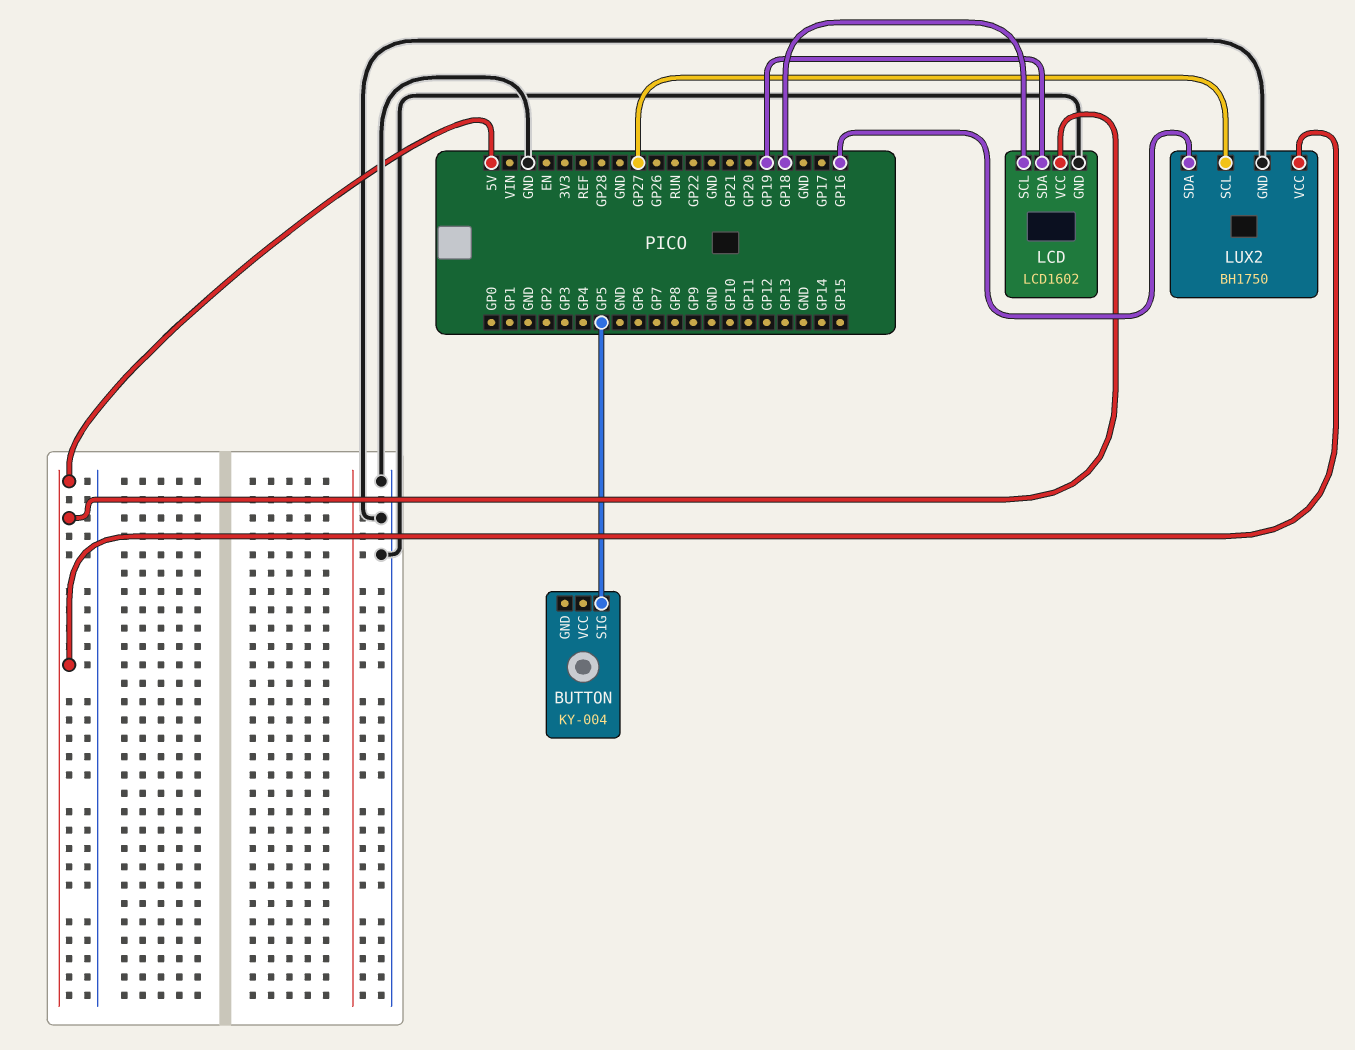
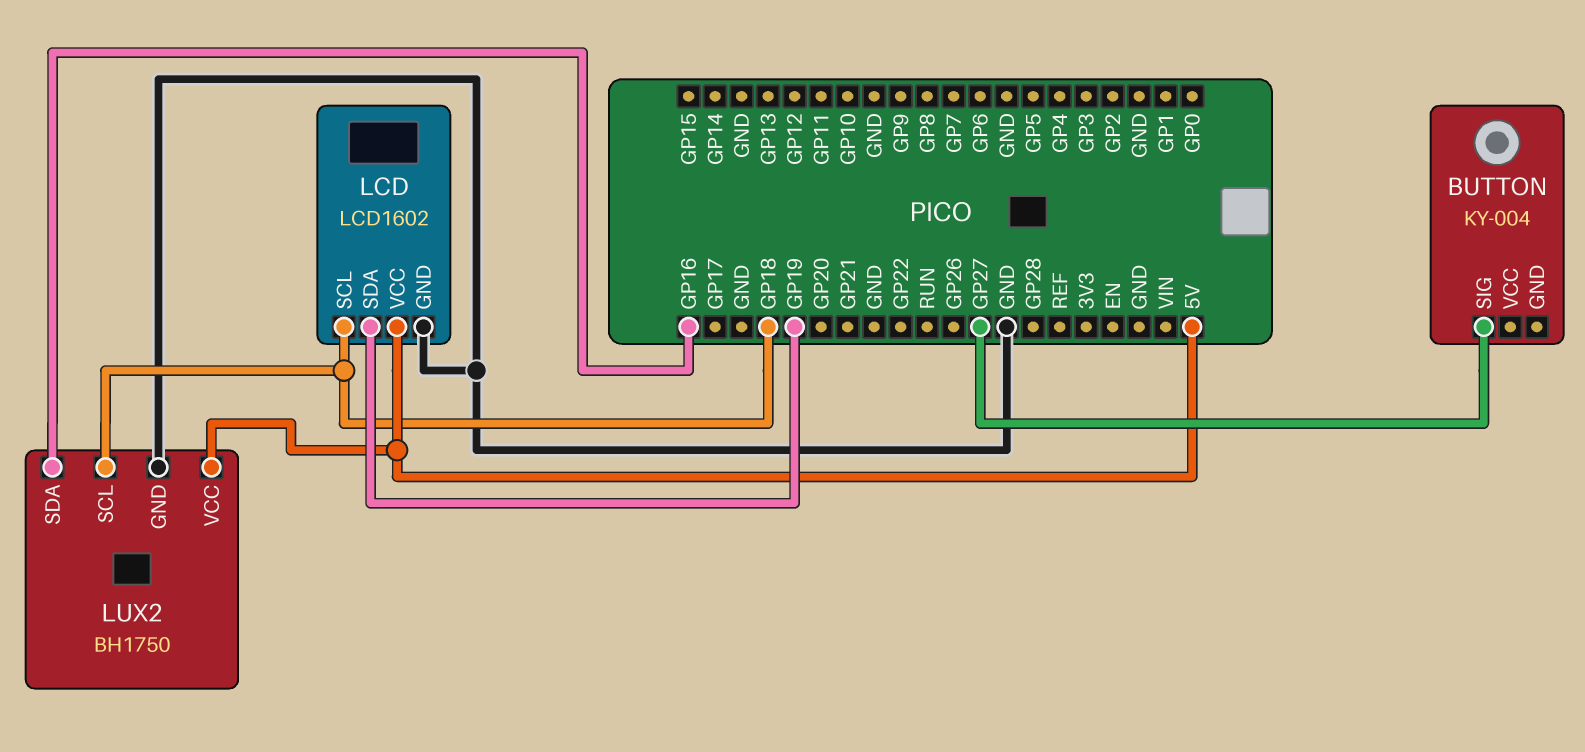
BUTTON pin SIG: GP5 -> GP27
LUX2 pin SCL: GP27 -> GP18

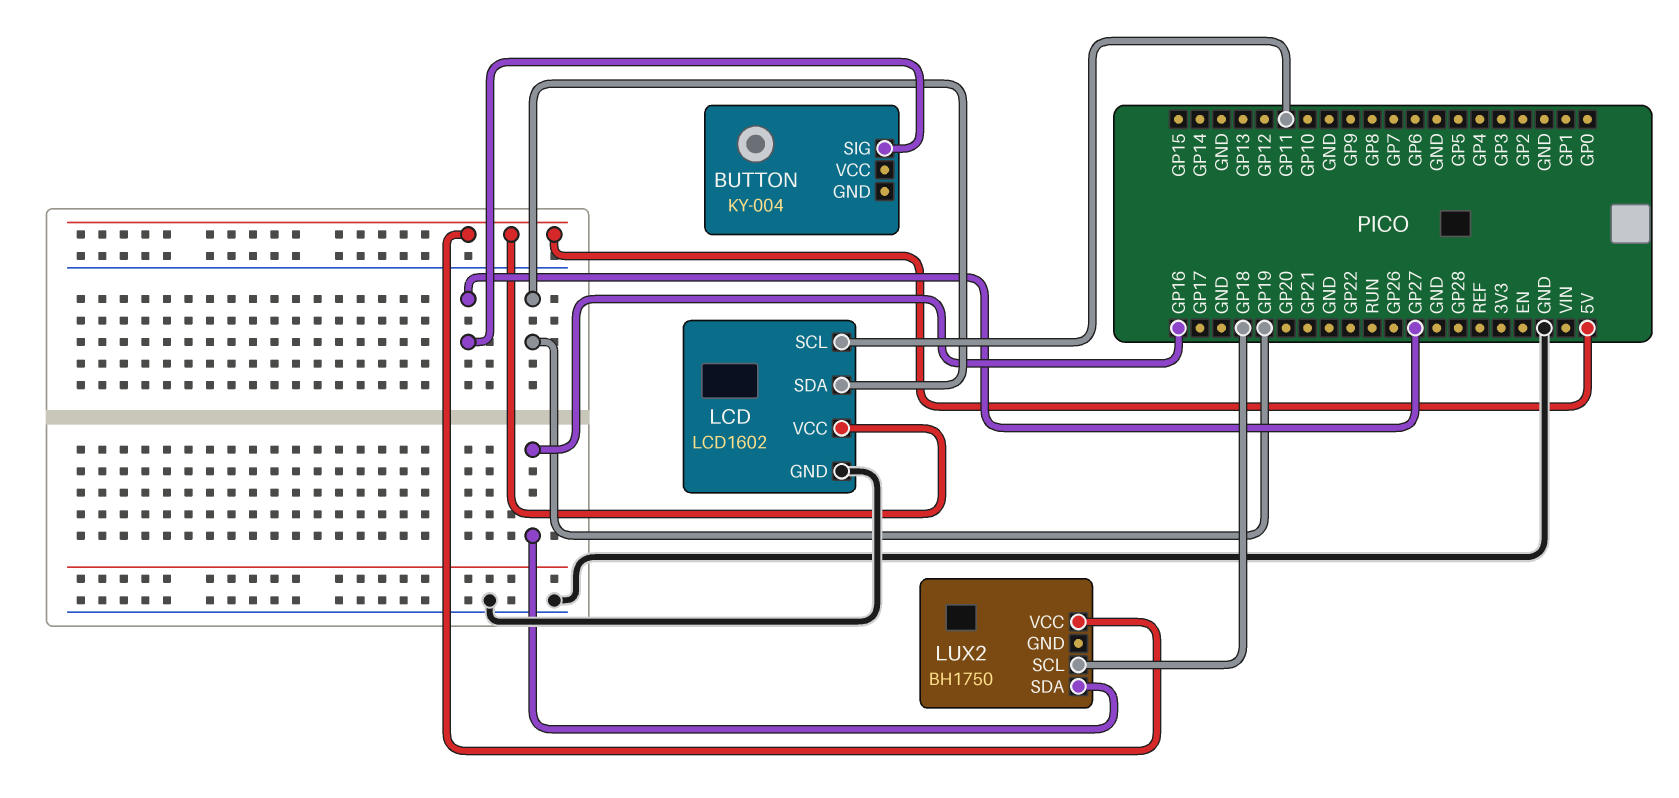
LCD pin SCL: GP18 -> GP11
LUX2 pin GND: GND -> none

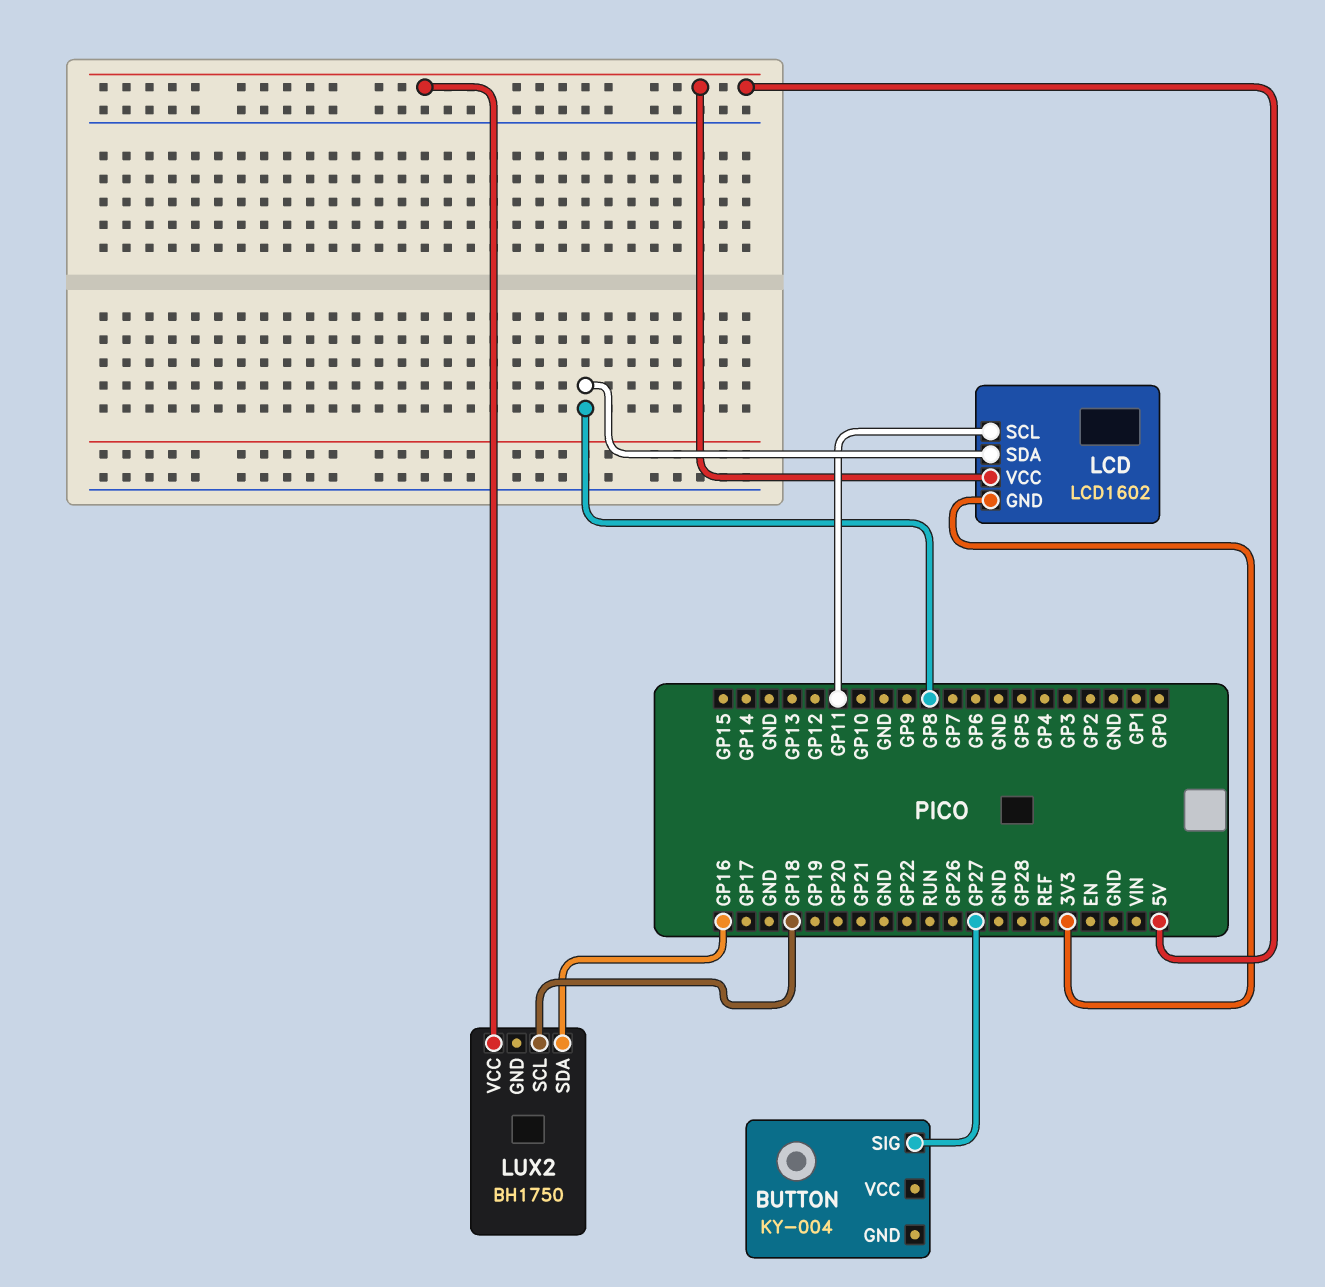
LCD pin GND: GND -> 3V3
LCD pin SDA: GP19 -> GP8

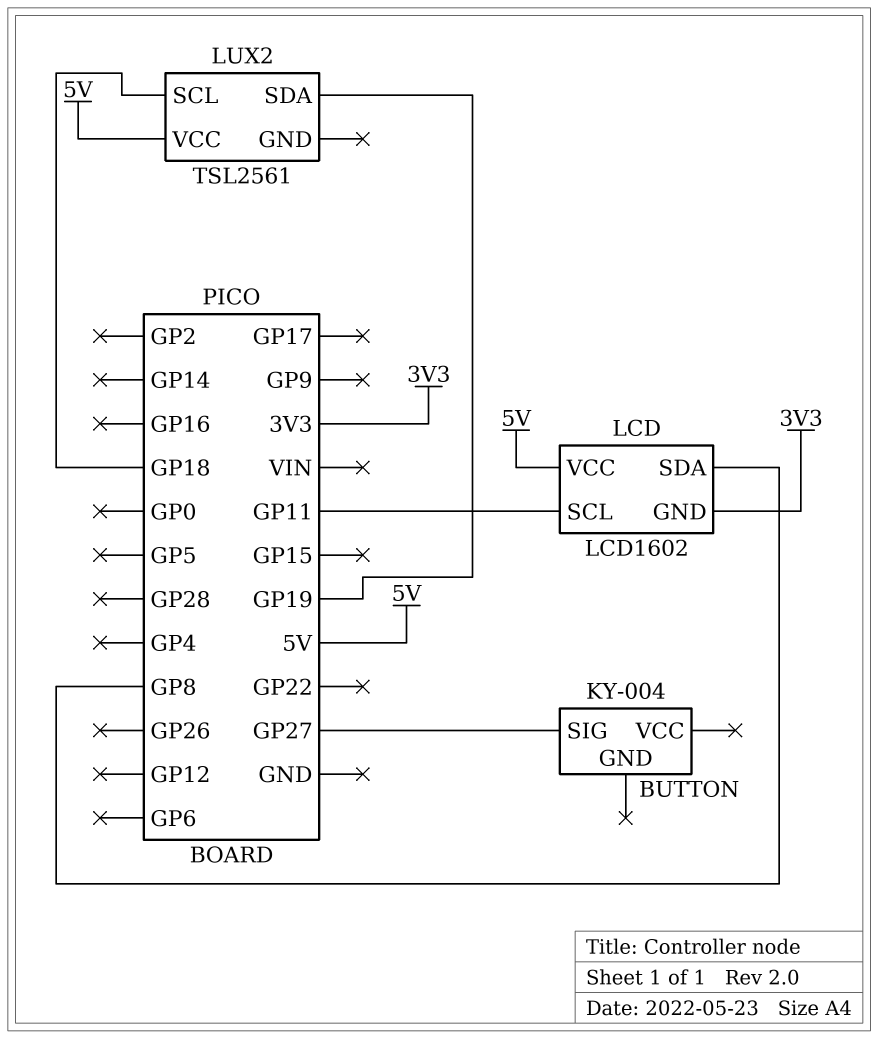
LUX2: BH1750 -> TSL2561
LUX2 pin SDA: GP16 -> GP19

